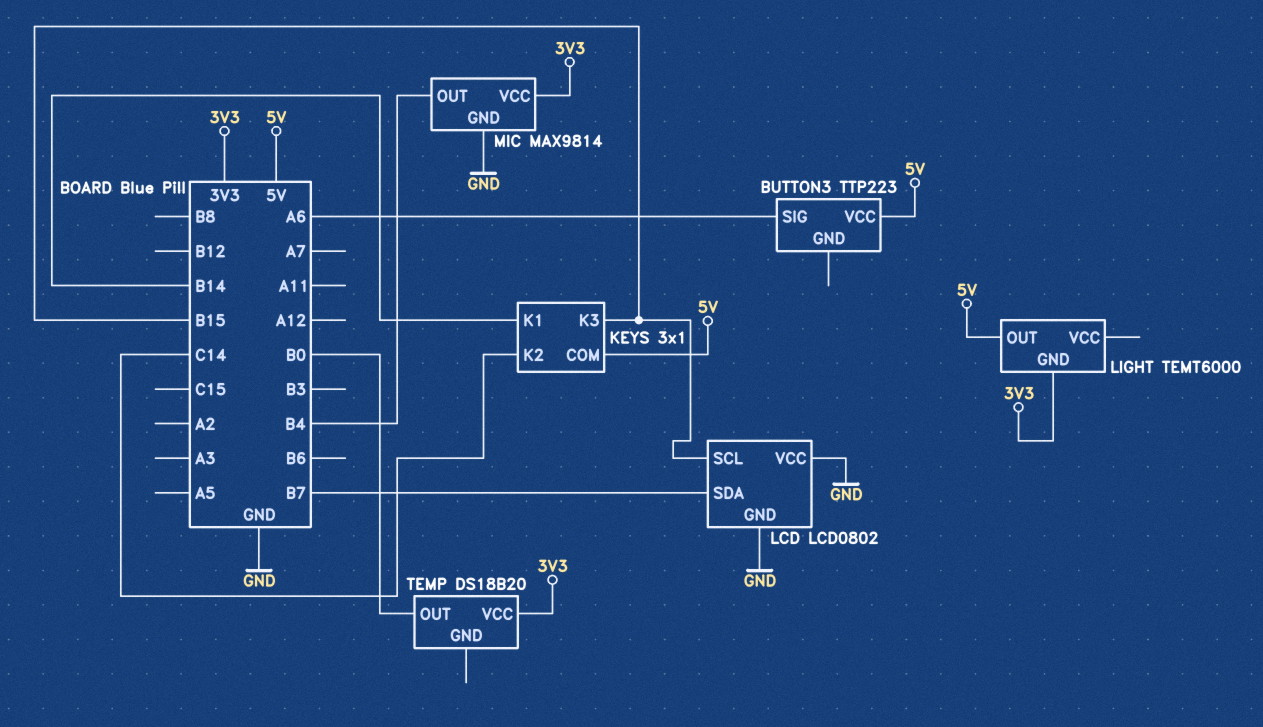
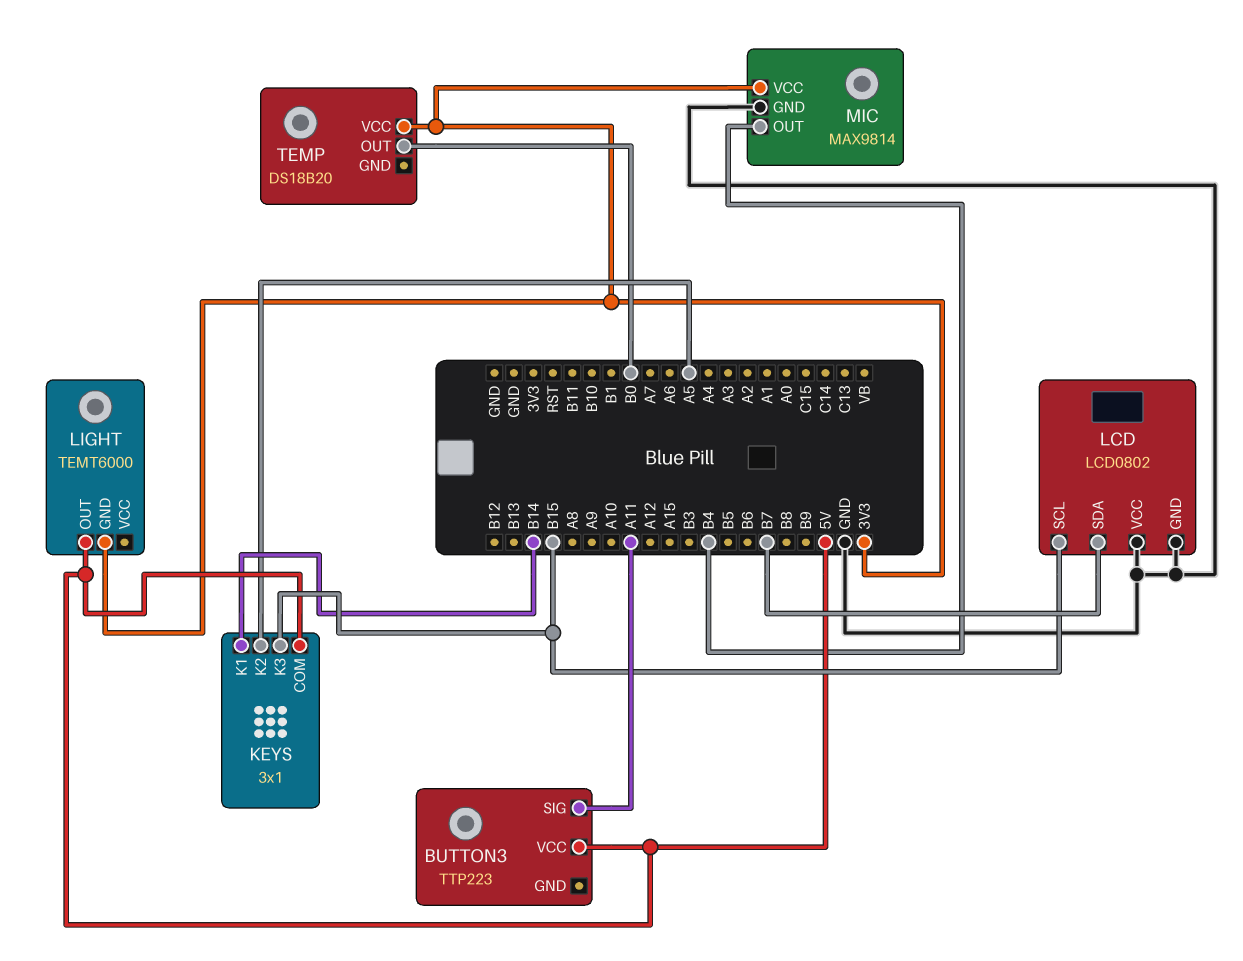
BUTTON3 pin SIG: A6 -> A11
KEYS pin K2: C14 -> A5

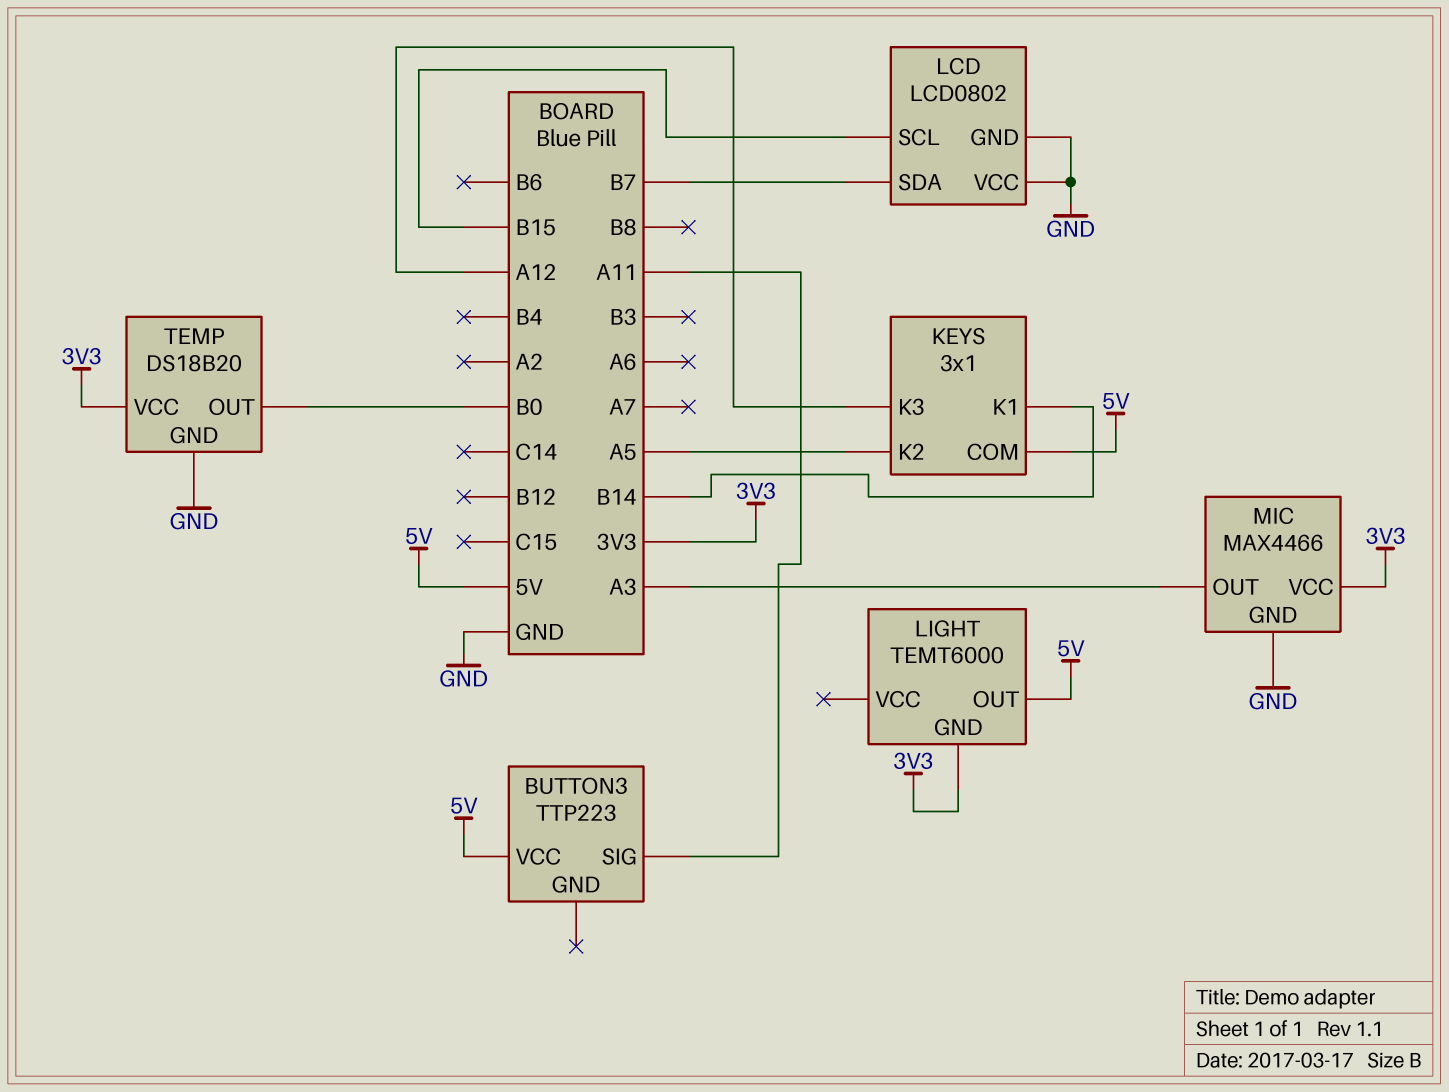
KEYS pin K3: B15 -> A12
MIC: MAX9814 -> MAX4466
MIC pin OUT: B4 -> A3
TEMP pin GND: none -> GND

